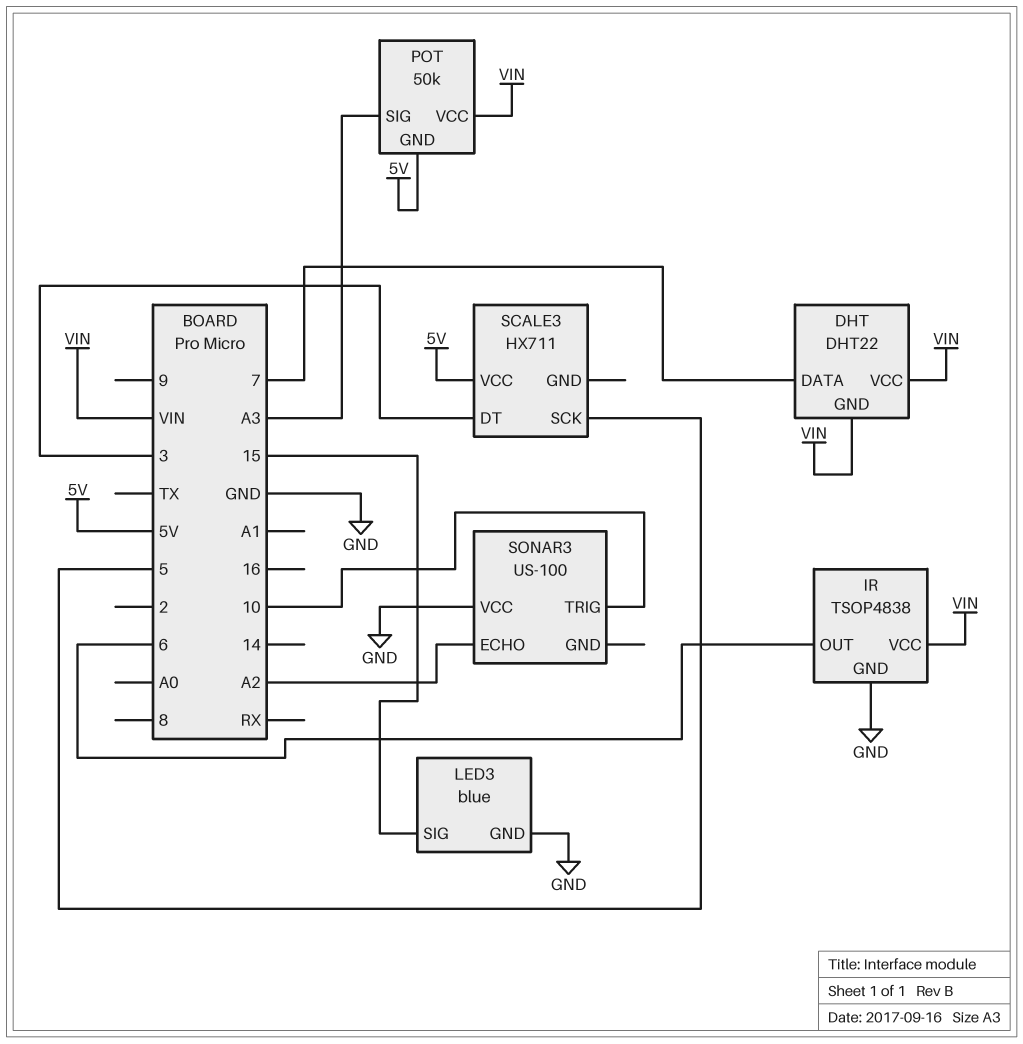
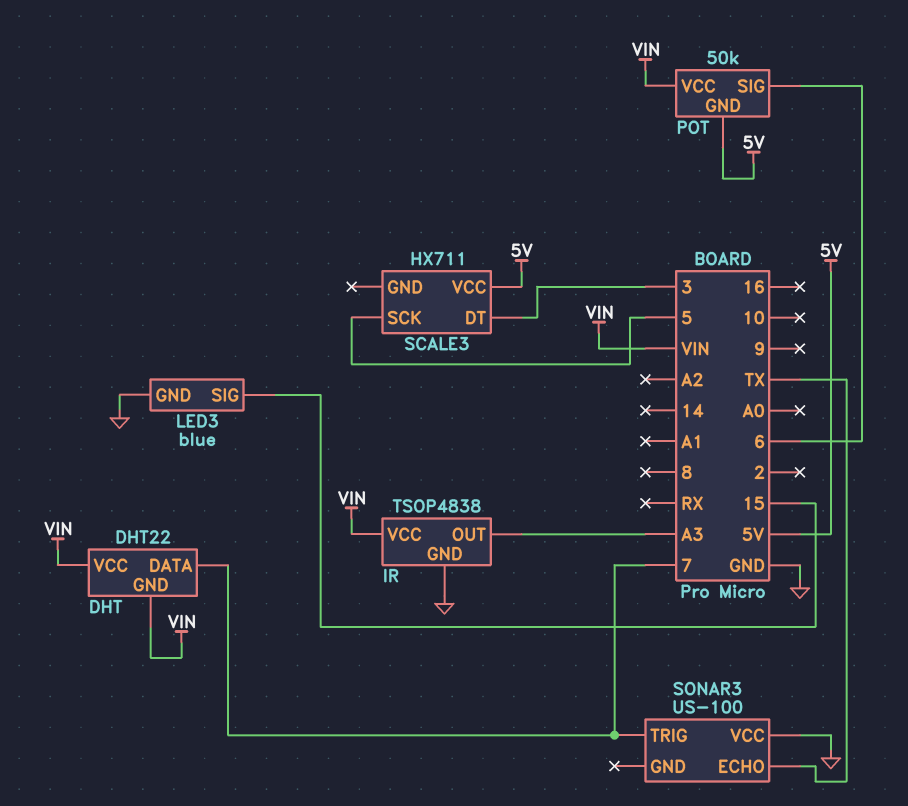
IR pin OUT: 6 -> A3
POT pin SIG: A3 -> 6
SONAR3 pin ECHO: A2 -> TX
SONAR3 pin TRIG: 10 -> 7

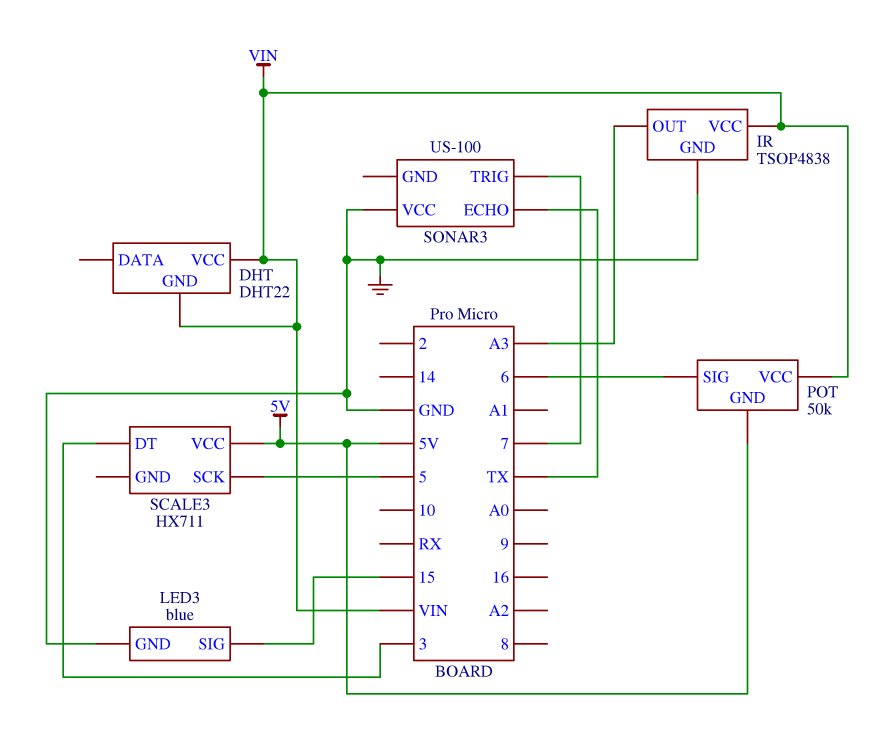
DHT pin DATA: 7 -> none

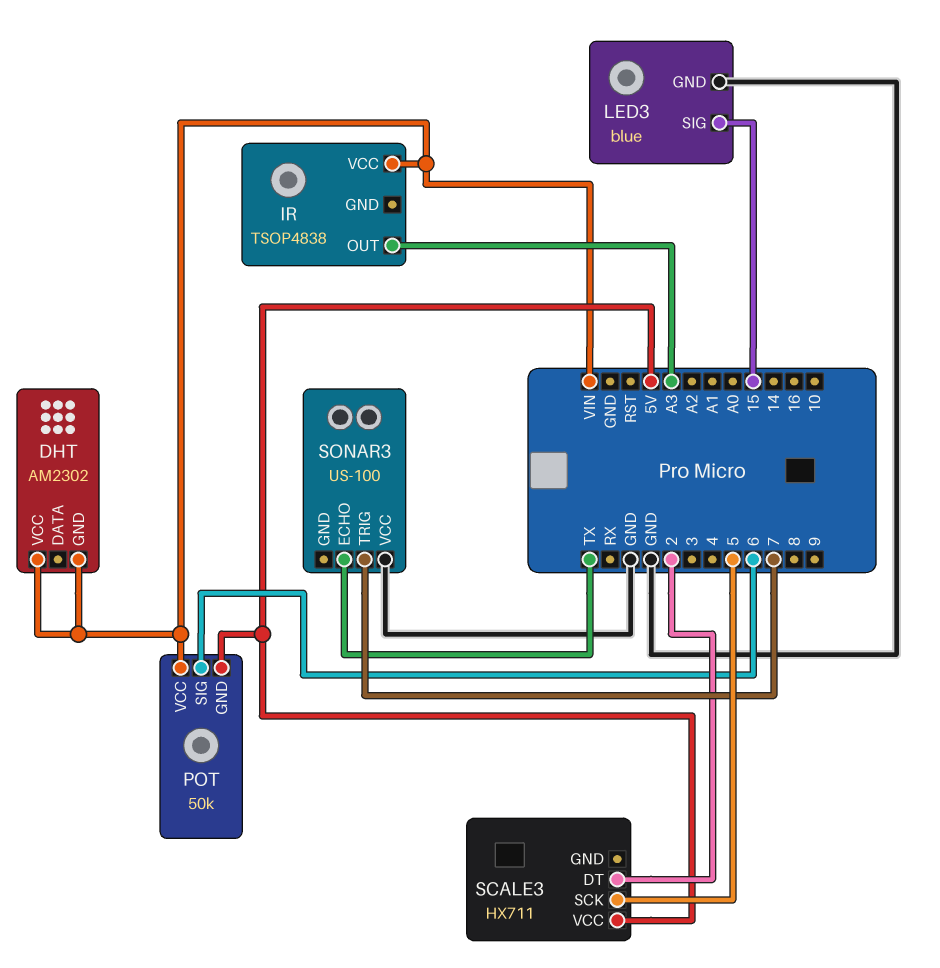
DHT: DHT22 -> AM2302
IR pin GND: GND -> none
SCALE3 pin DT: 3 -> 2

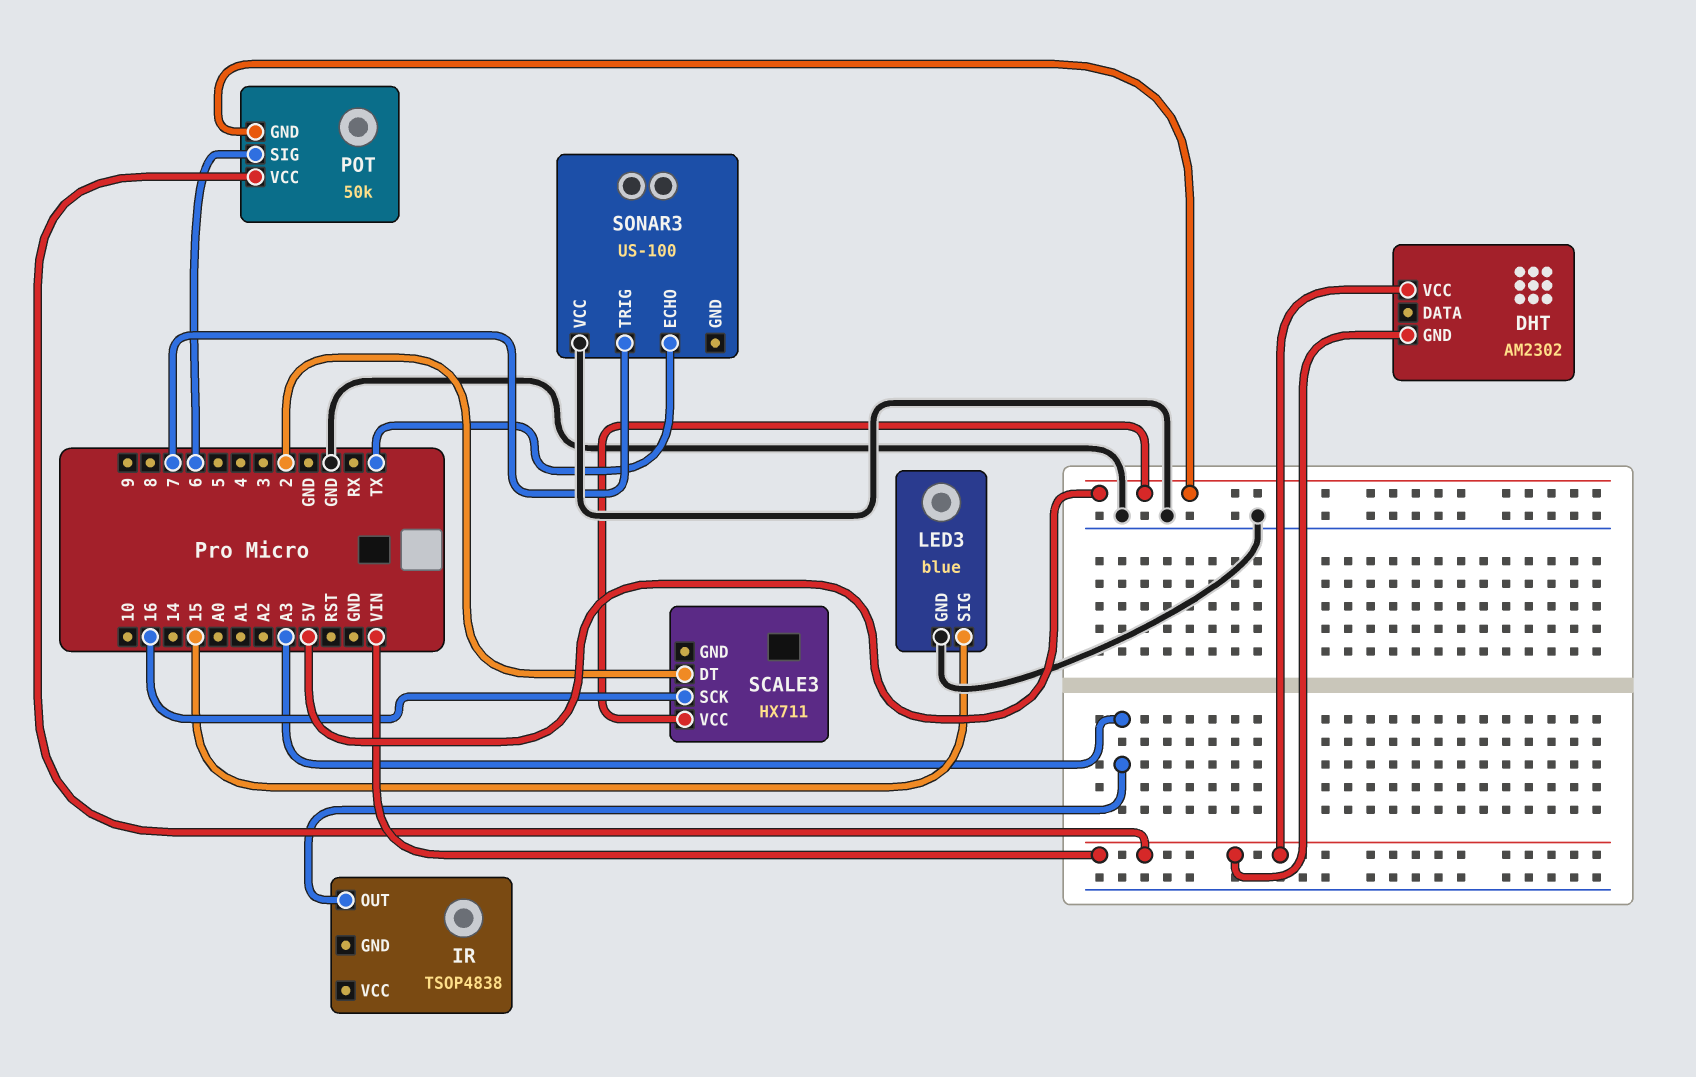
IR pin VCC: VIN -> none
SCALE3 pin SCK: 5 -> 16

